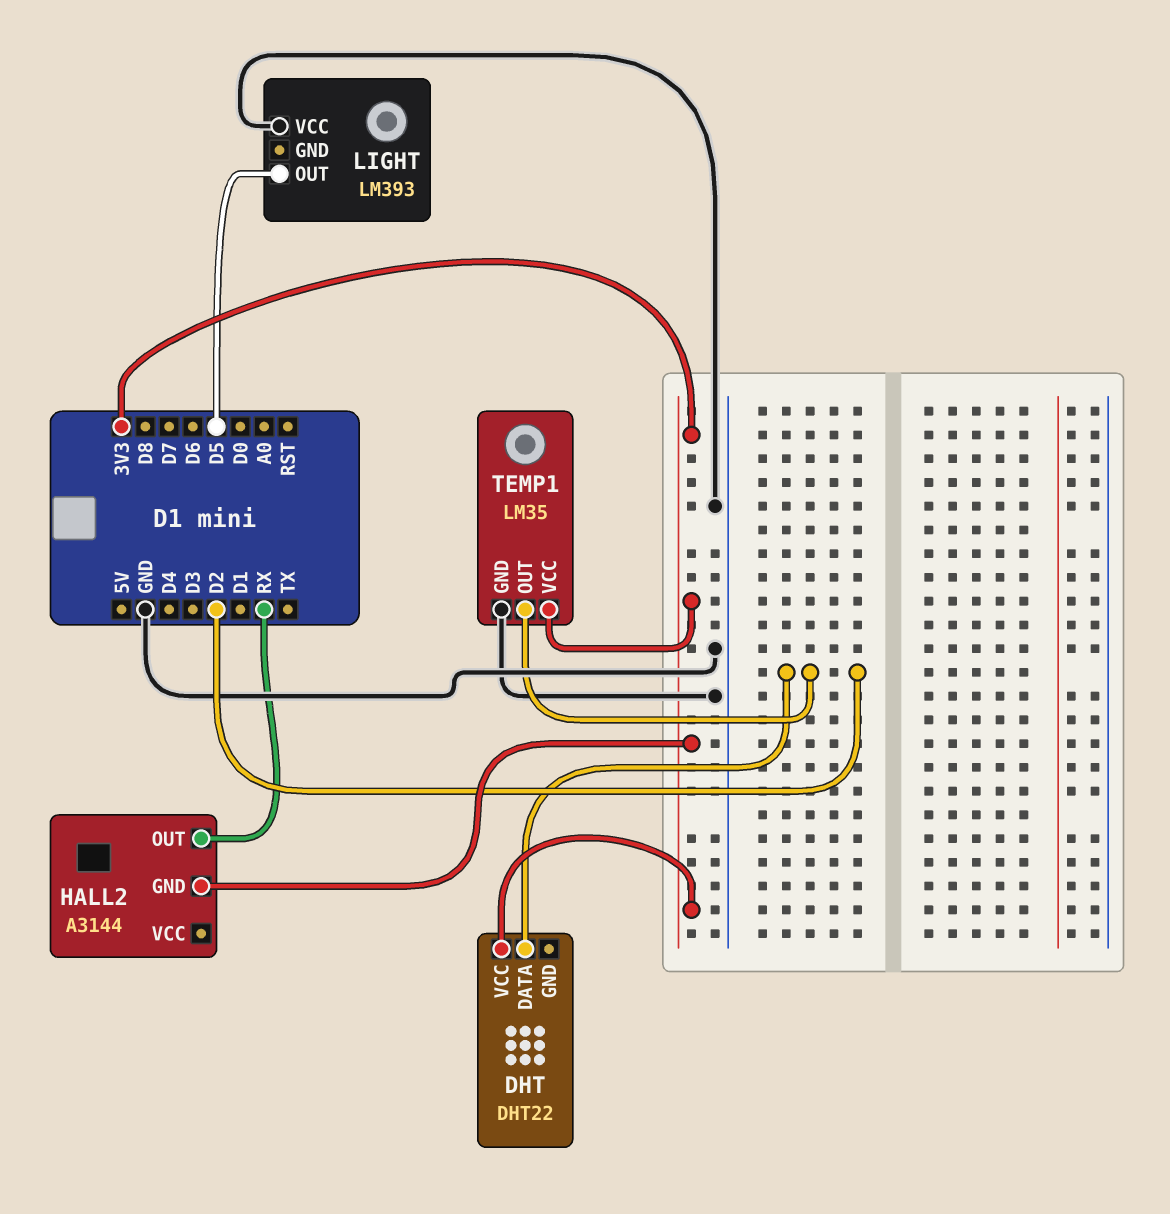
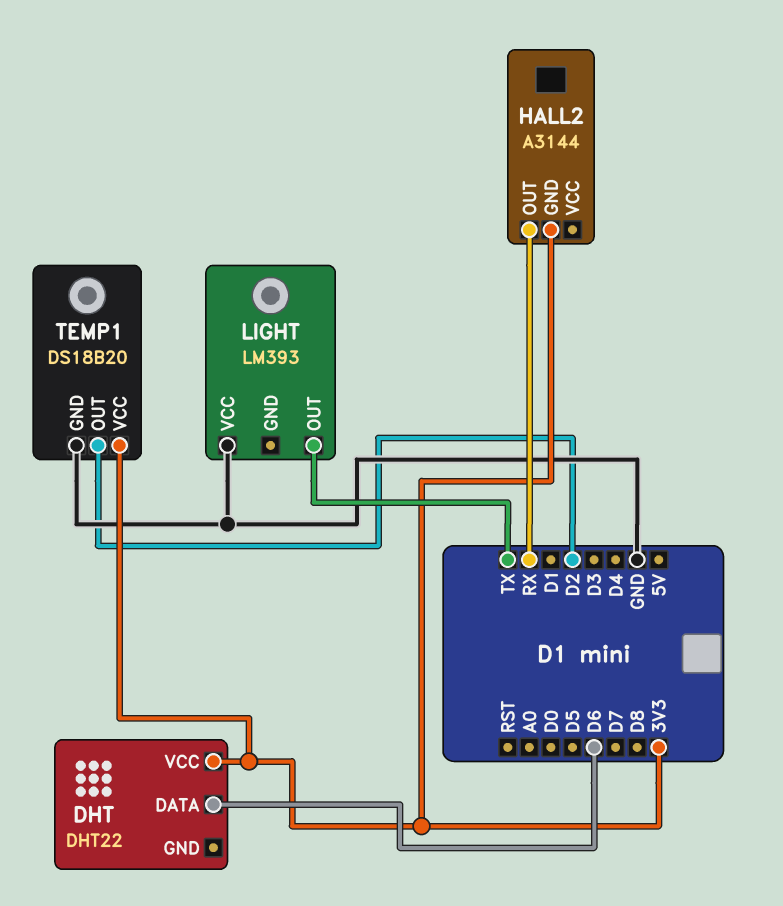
DHT pin DATA: D2 -> D6
LIGHT pin OUT: D5 -> TX
TEMP1: LM35 -> DS18B20

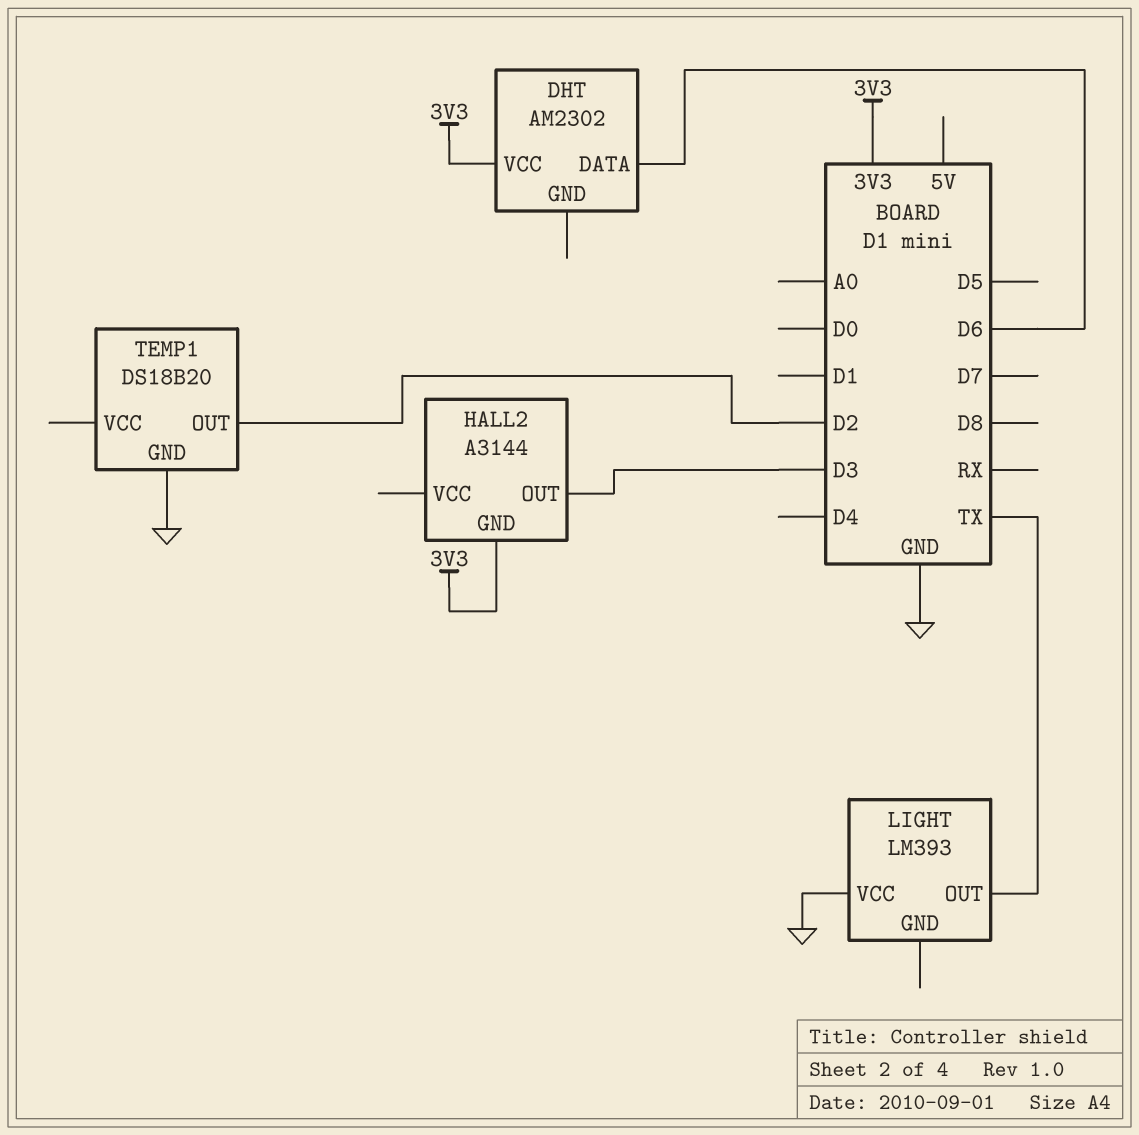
DHT: DHT22 -> AM2302
HALL2 pin OUT: RX -> D3
TEMP1 pin VCC: 3V3 -> none

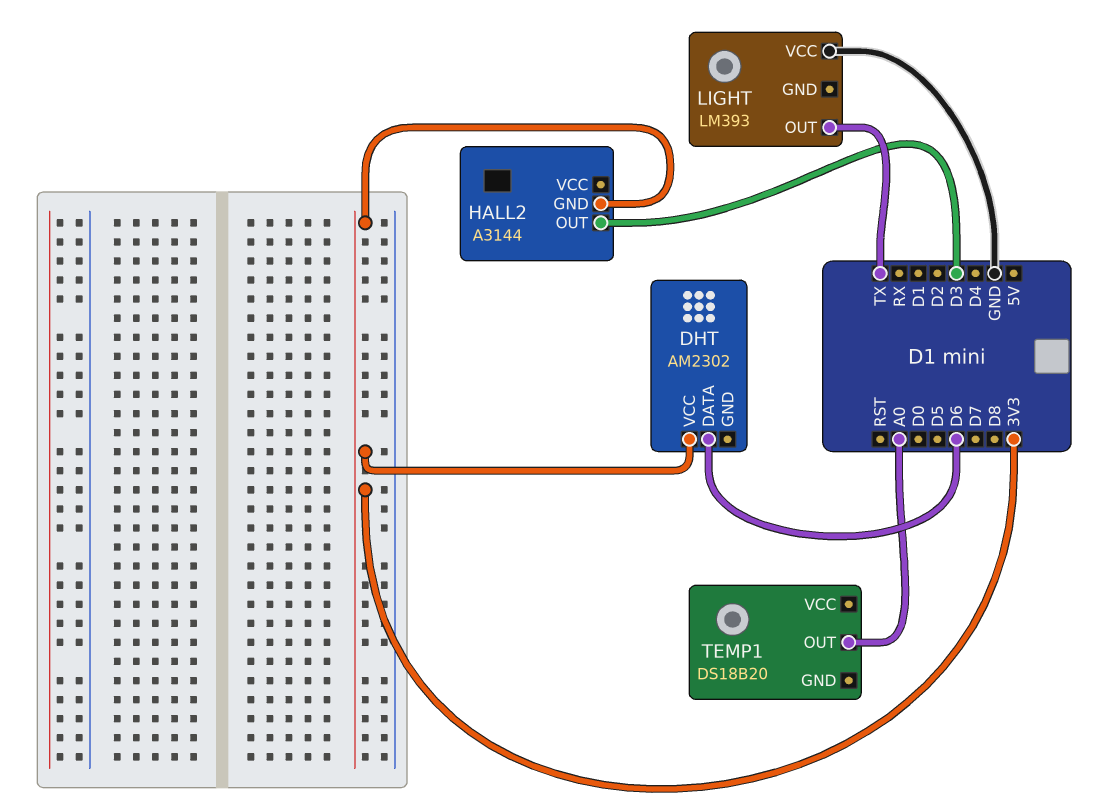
TEMP1 pin GND: GND -> none
TEMP1 pin OUT: D2 -> A0

